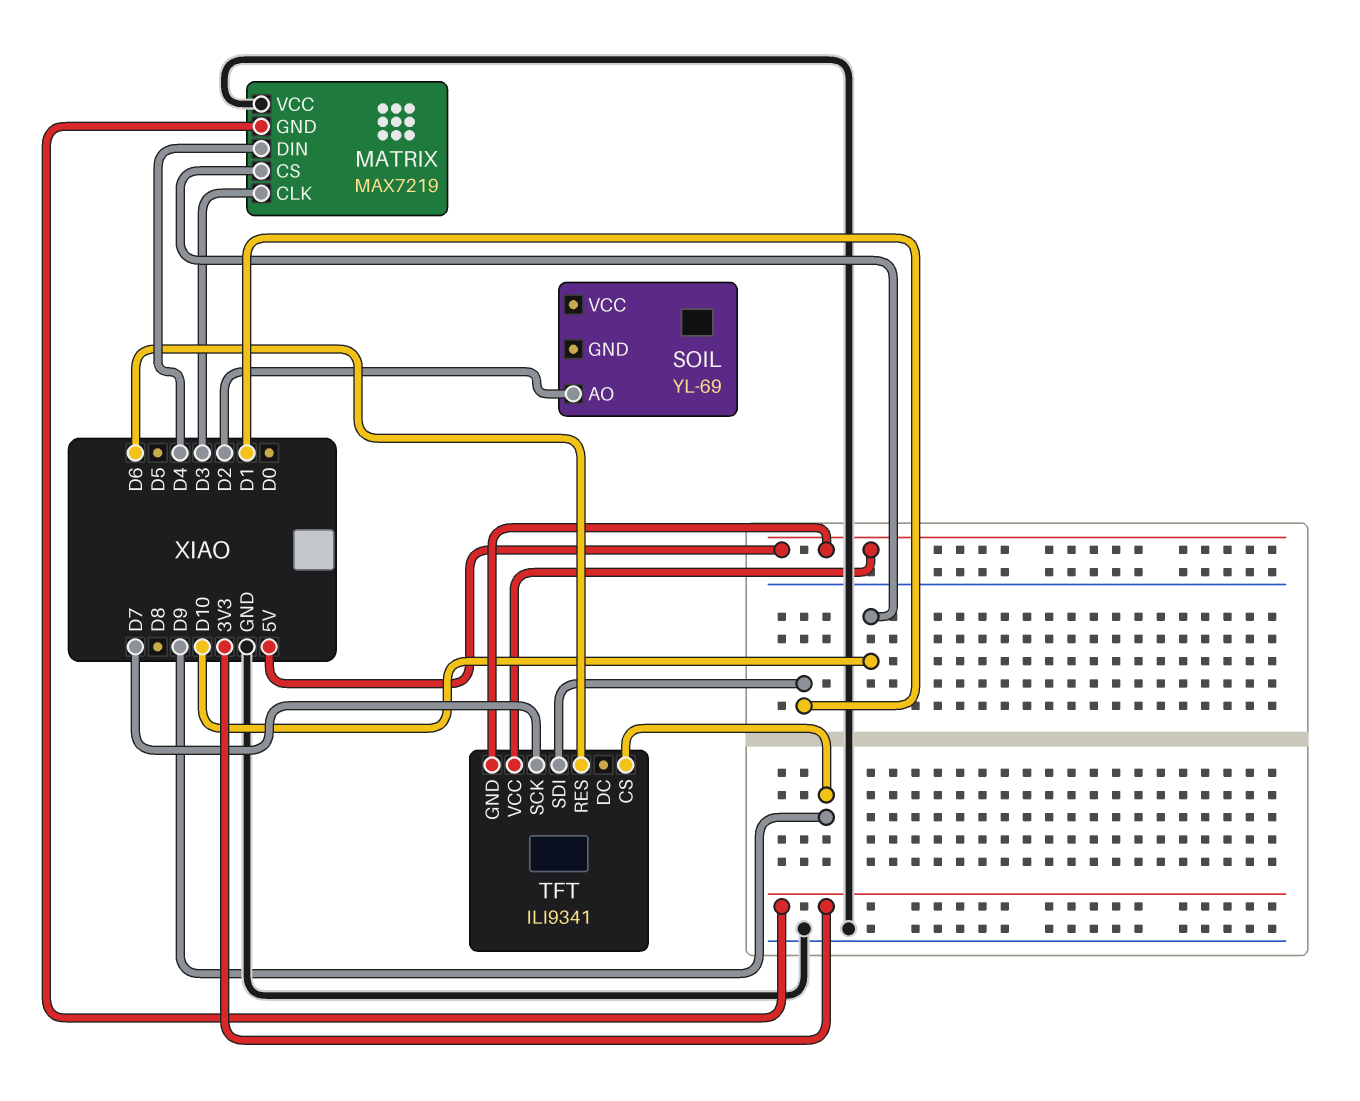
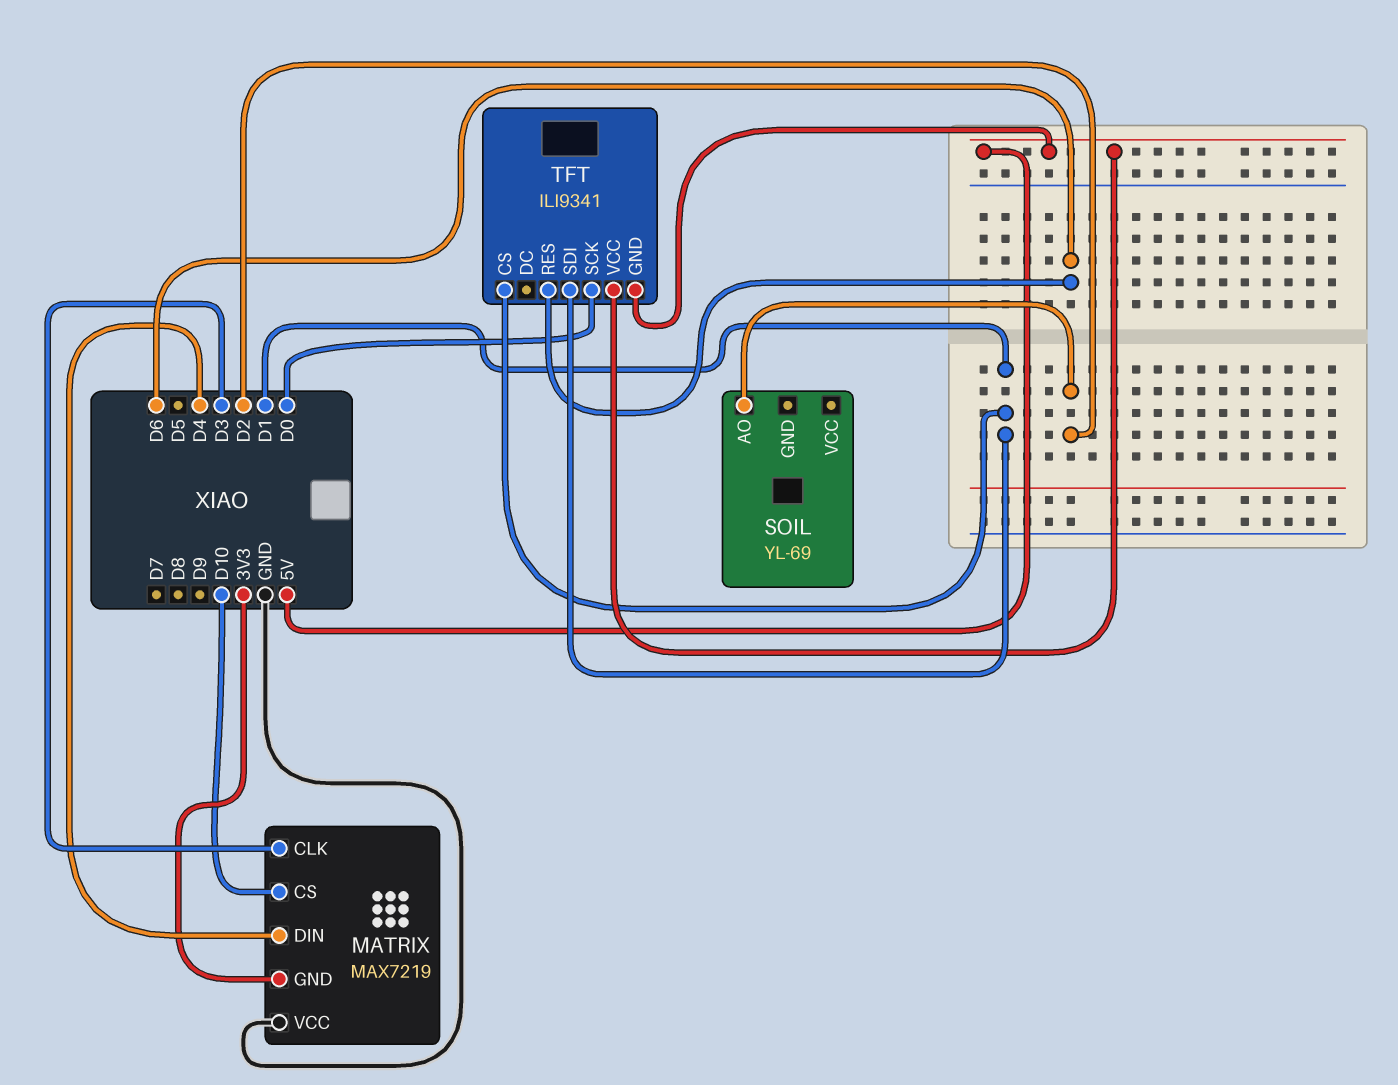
TFT pin CS: D9 -> D1
TFT pin SCK: D7 -> D0

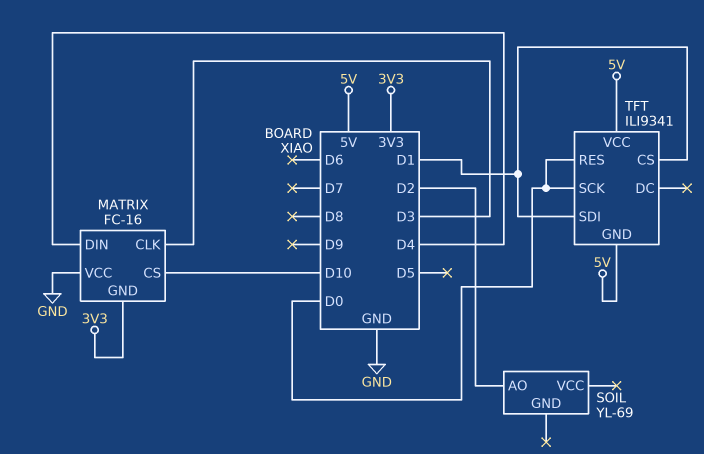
MATRIX: MAX7219 -> FC-16
TFT pin RES: D6 -> D0

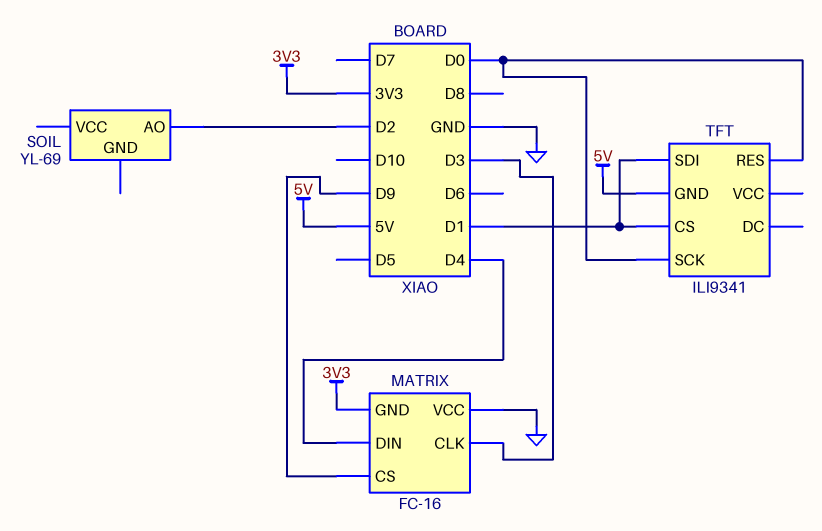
MATRIX pin CS: D10 -> D9
TFT pin VCC: 5V -> none

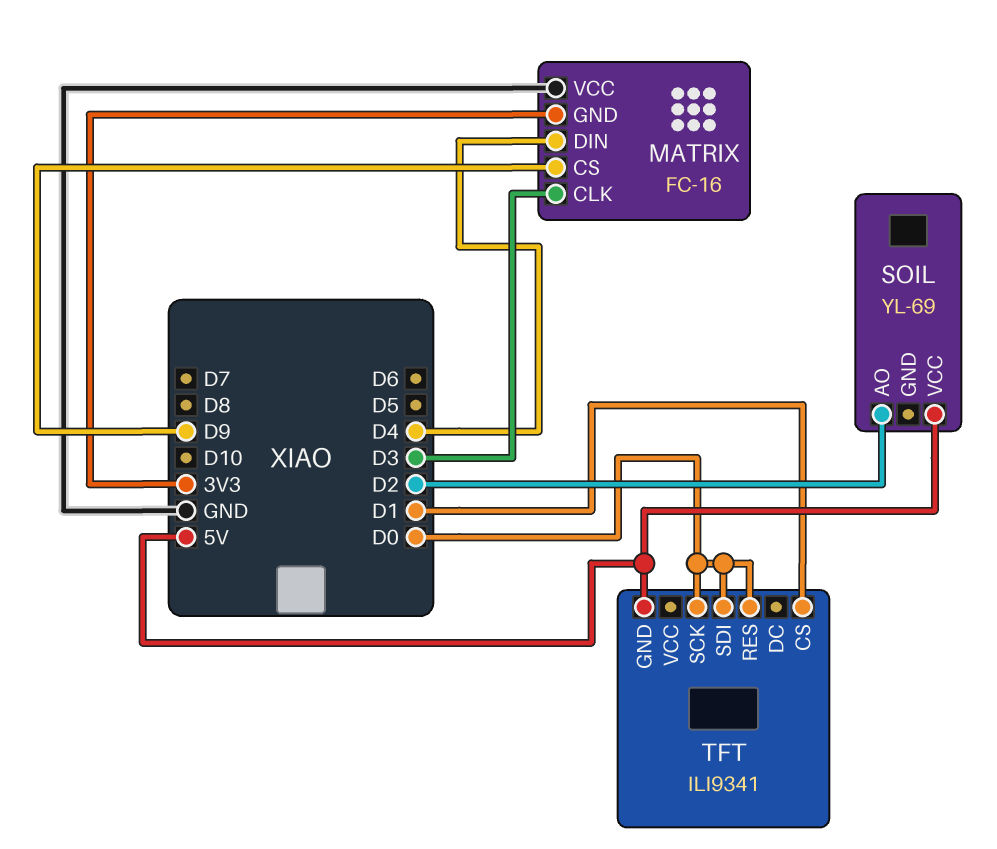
SOIL pin VCC: none -> 5V
TFT pin SDI: D1 -> D0

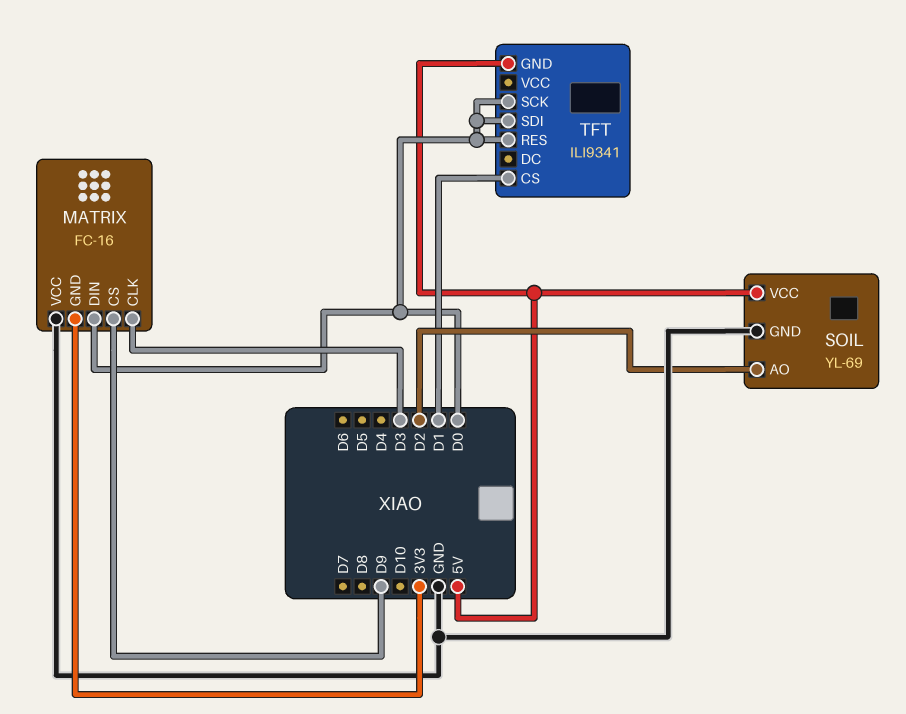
MATRIX pin DIN: D4 -> D0
SOIL pin GND: none -> GND

